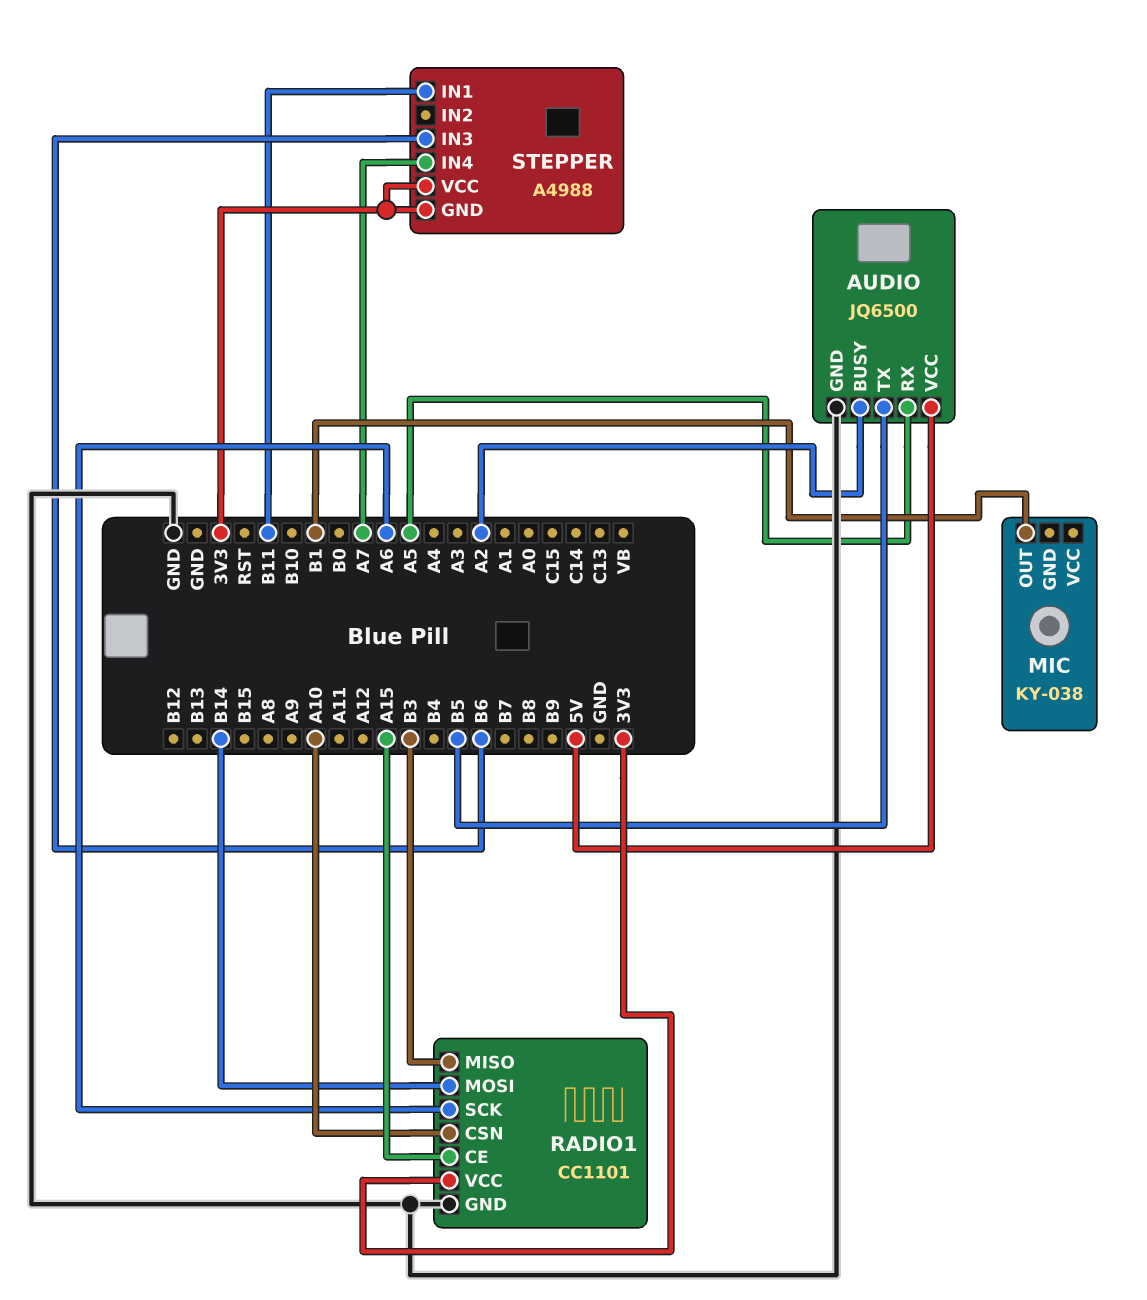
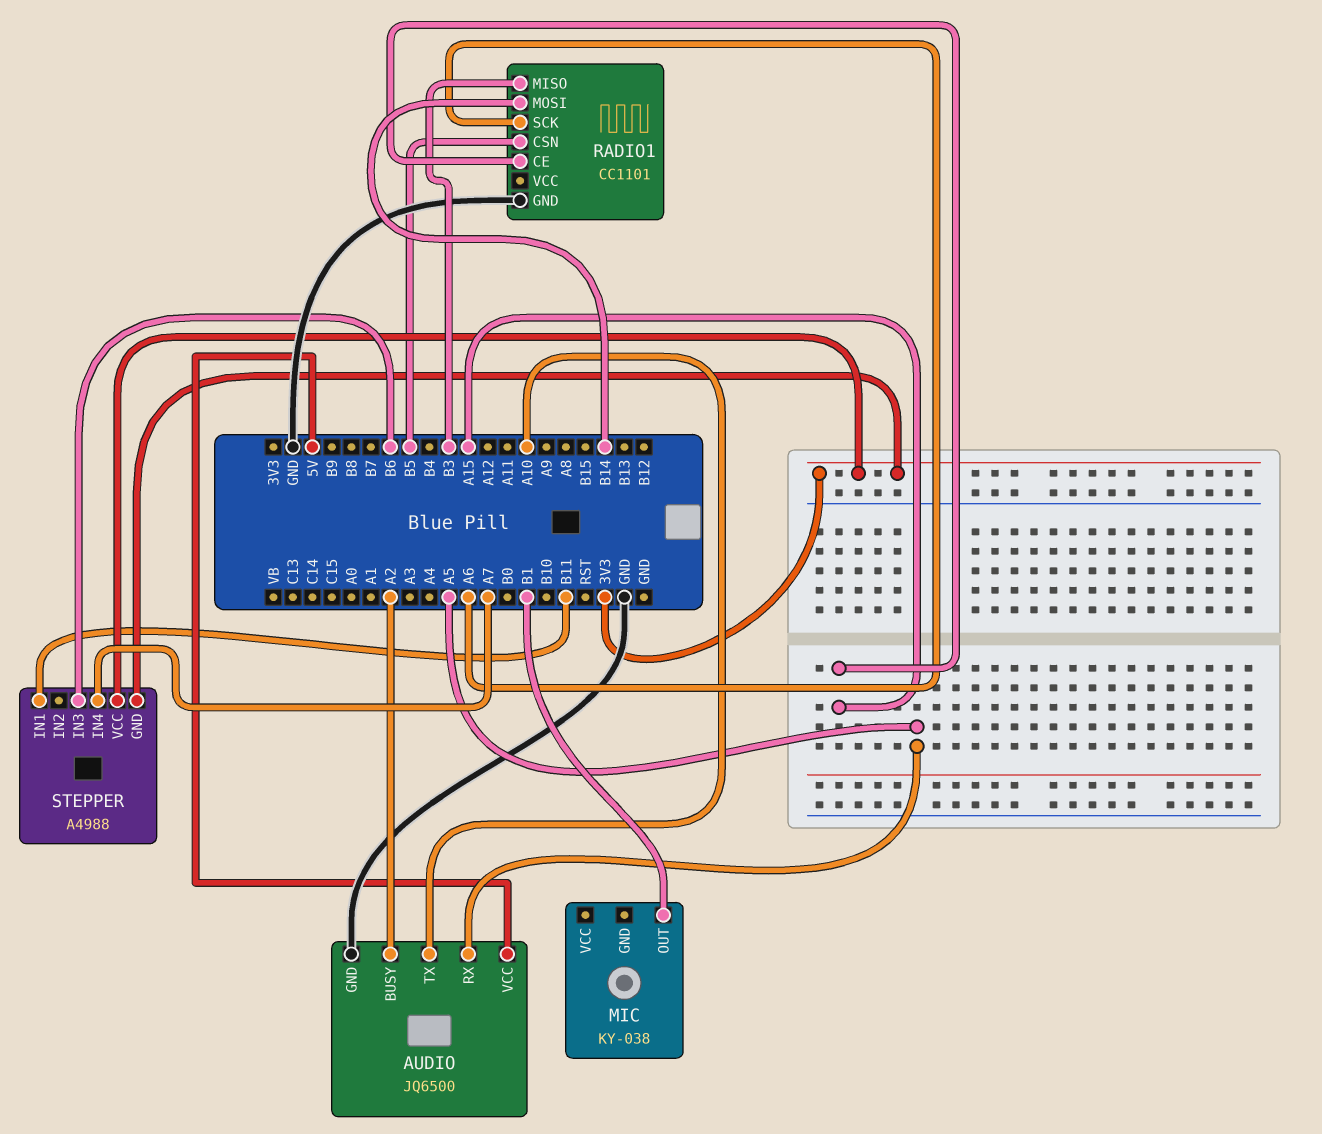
AUDIO pin TX: B5 -> A10
RADIO1 pin CSN: A10 -> B5
RADIO1 pin VCC: 3V3 -> none

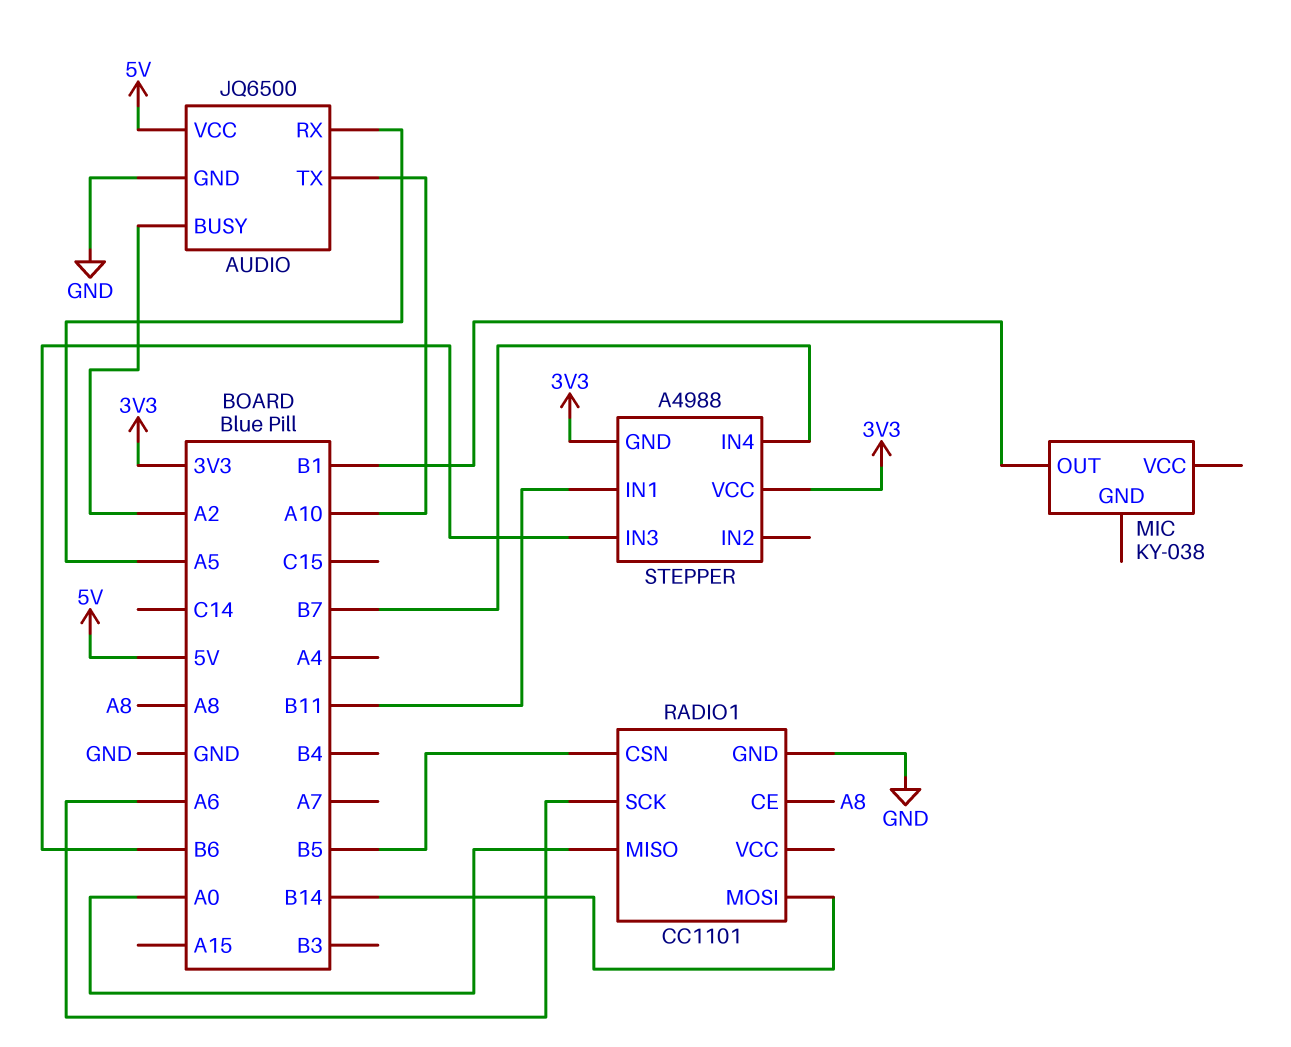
RADIO1 pin CE: A15 -> A8
RADIO1 pin MISO: B3 -> A0
STEPPER pin IN4: A7 -> B7

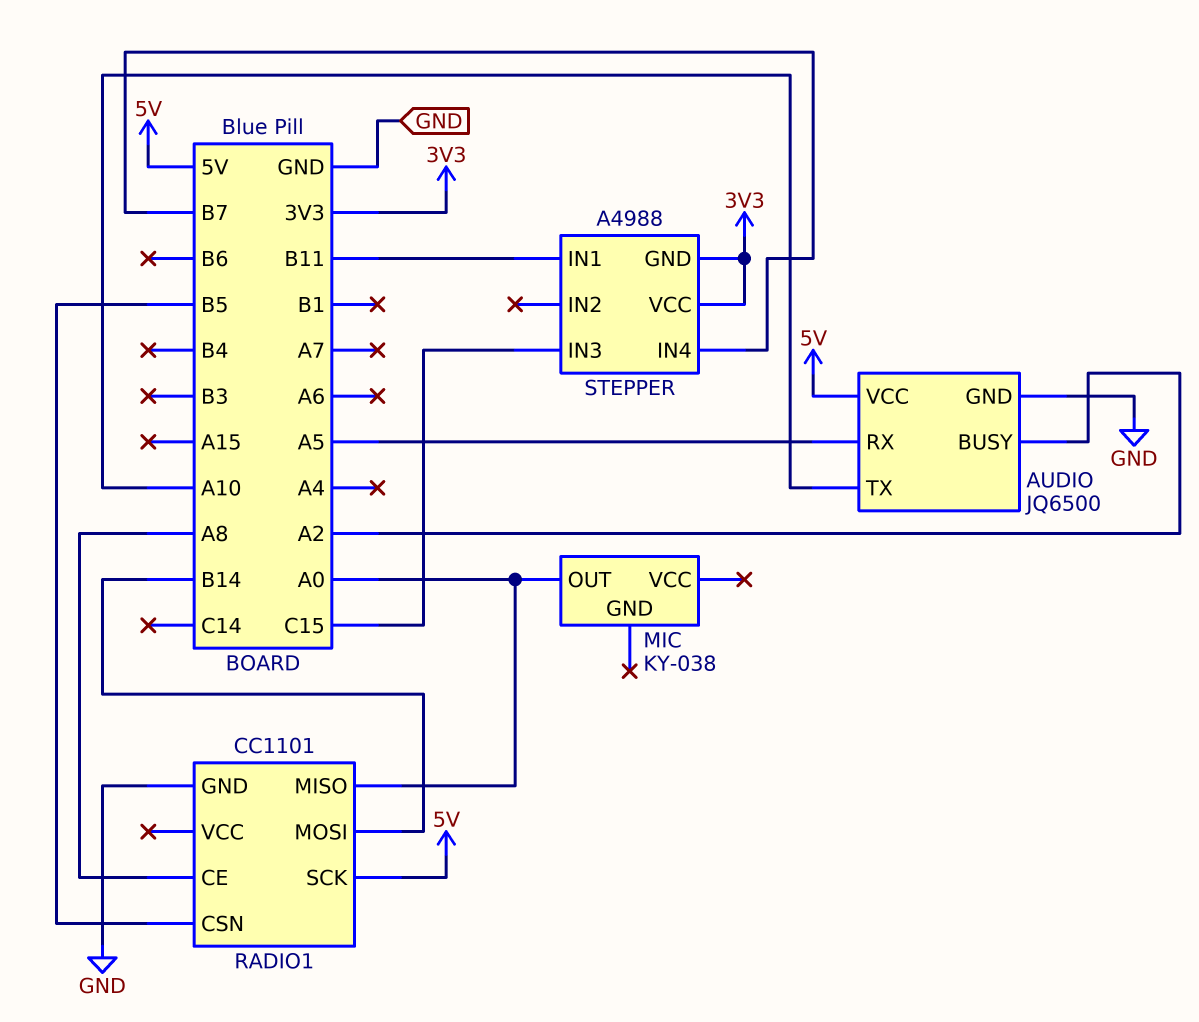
MIC pin OUT: B1 -> A0
RADIO1 pin SCK: A6 -> 5V
STEPPER pin IN3: B6 -> C15

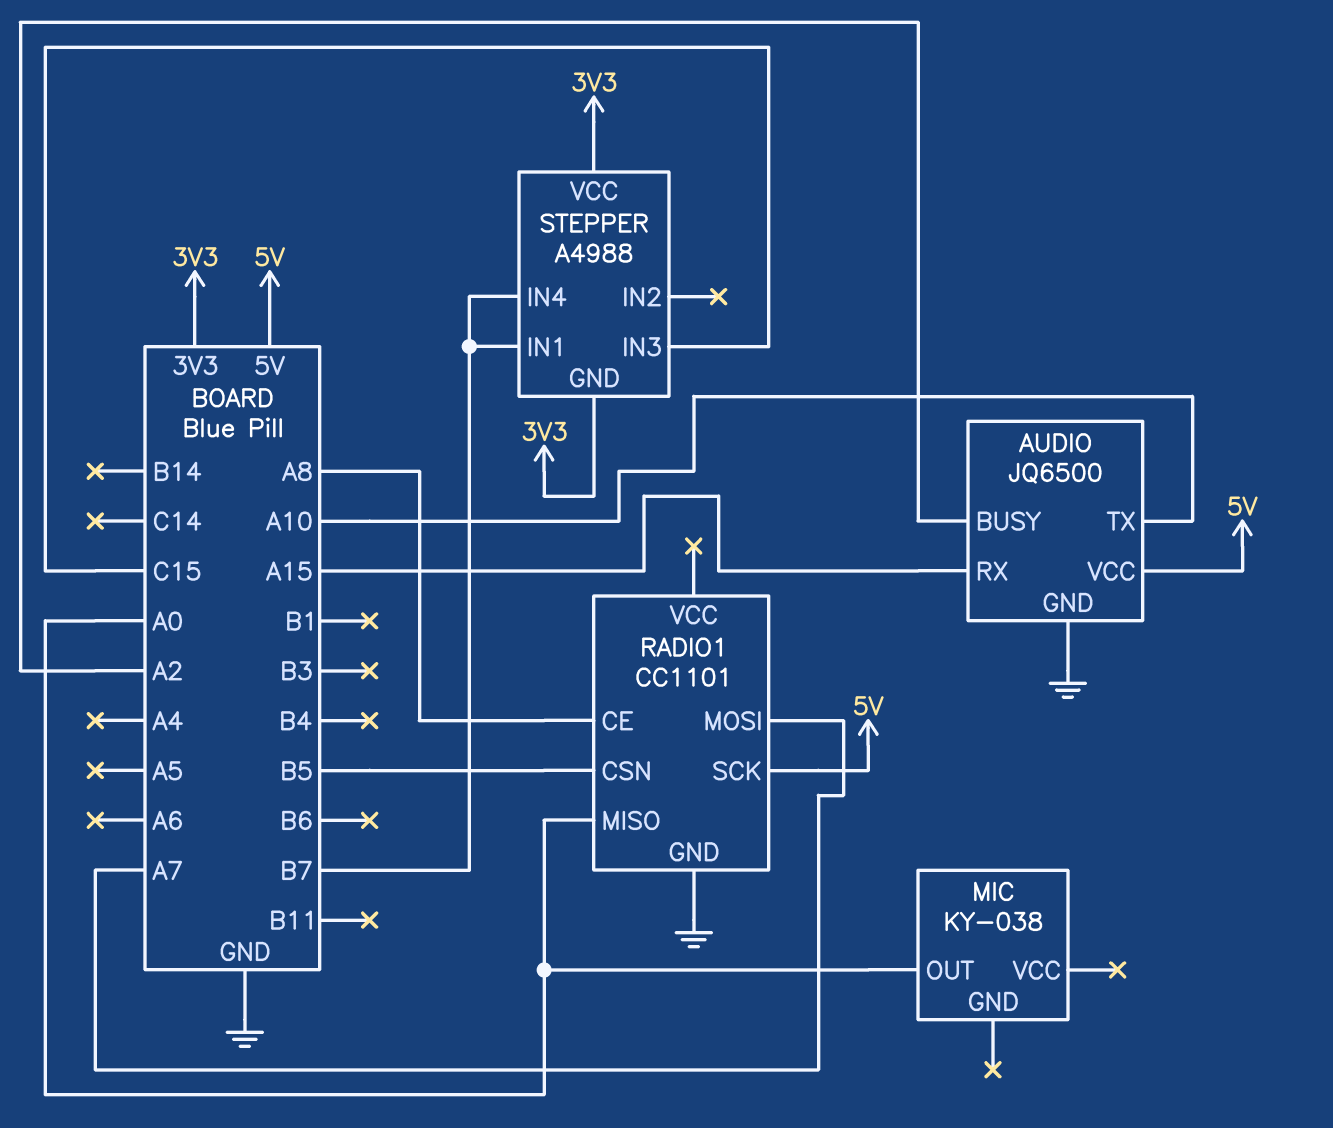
AUDIO pin RX: A5 -> A15
RADIO1 pin MOSI: B14 -> A7
STEPPER pin IN1: B11 -> B7

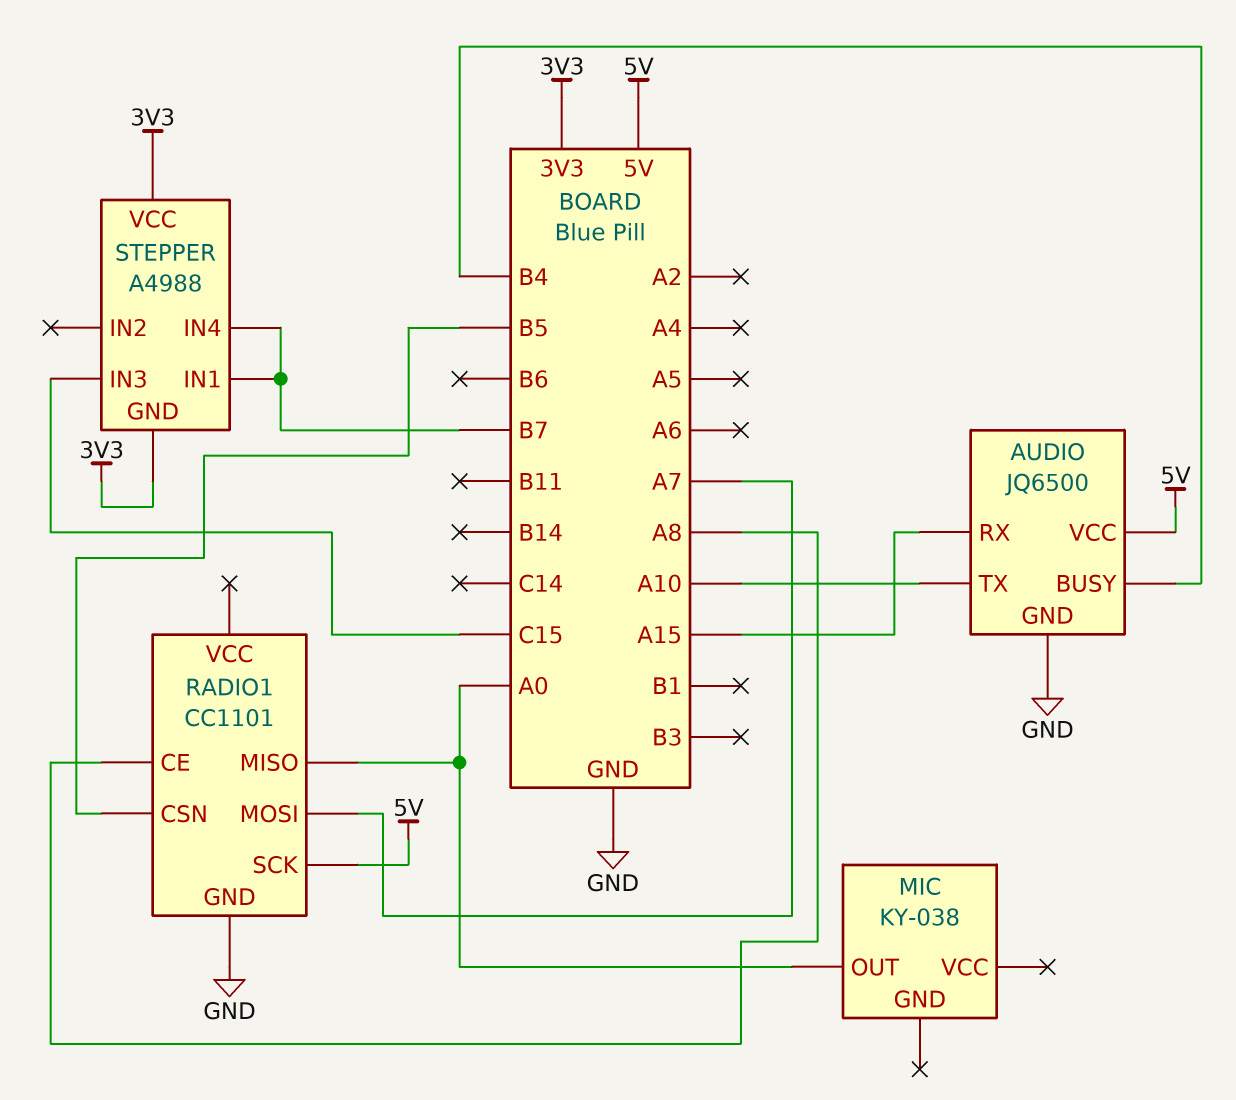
AUDIO pin BUSY: A2 -> B4

